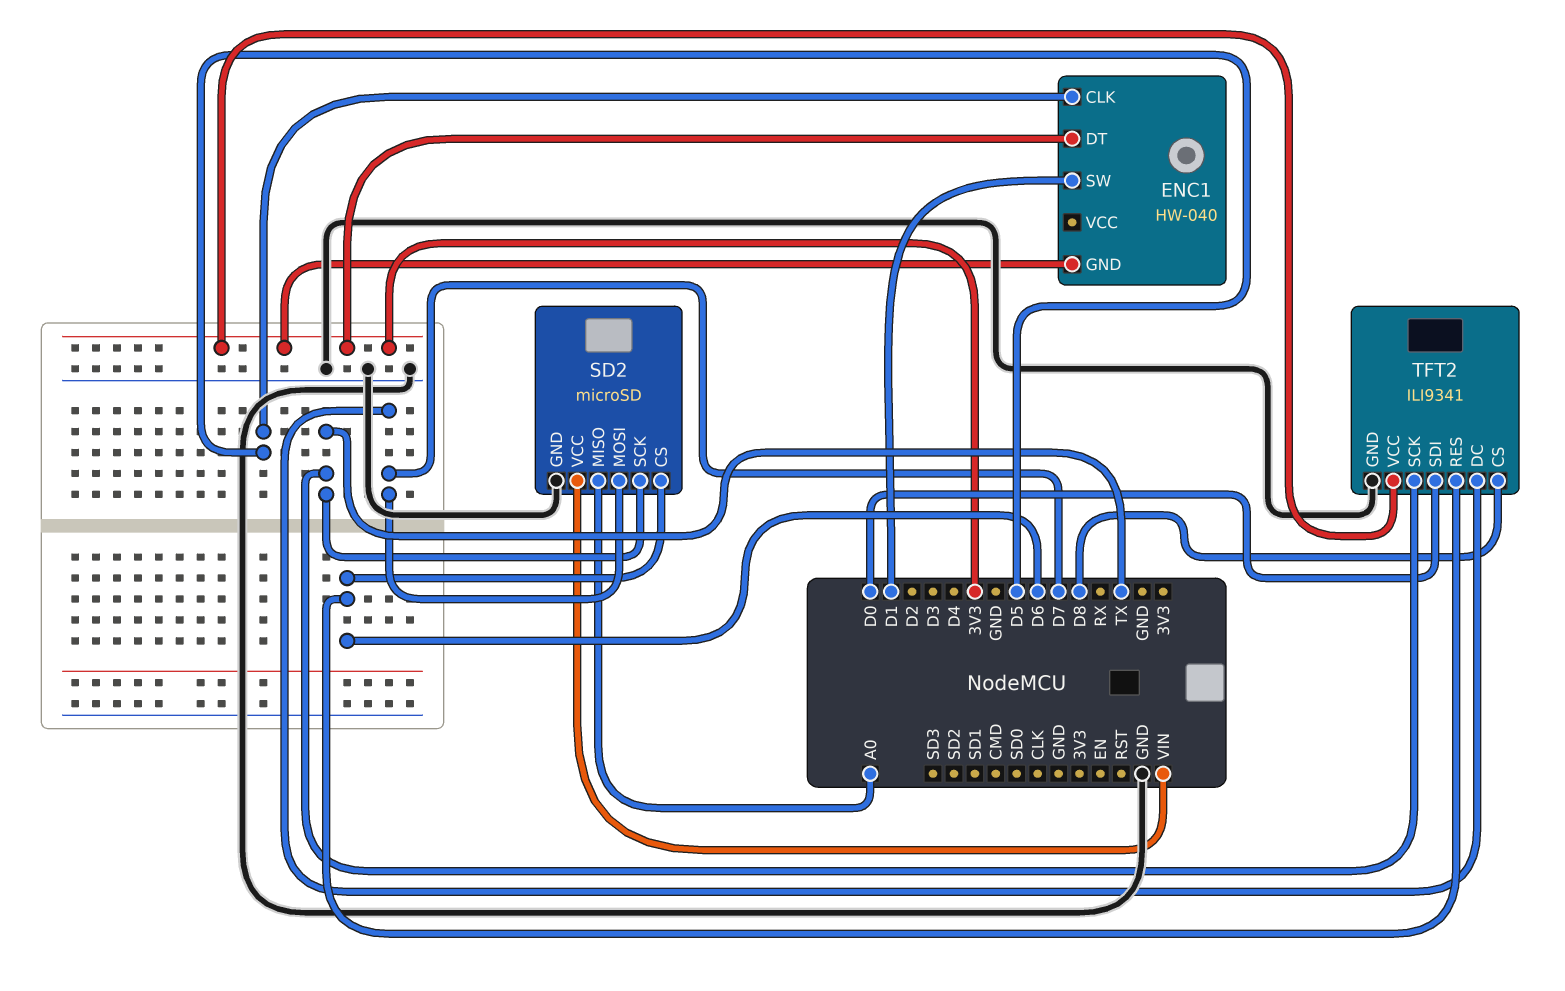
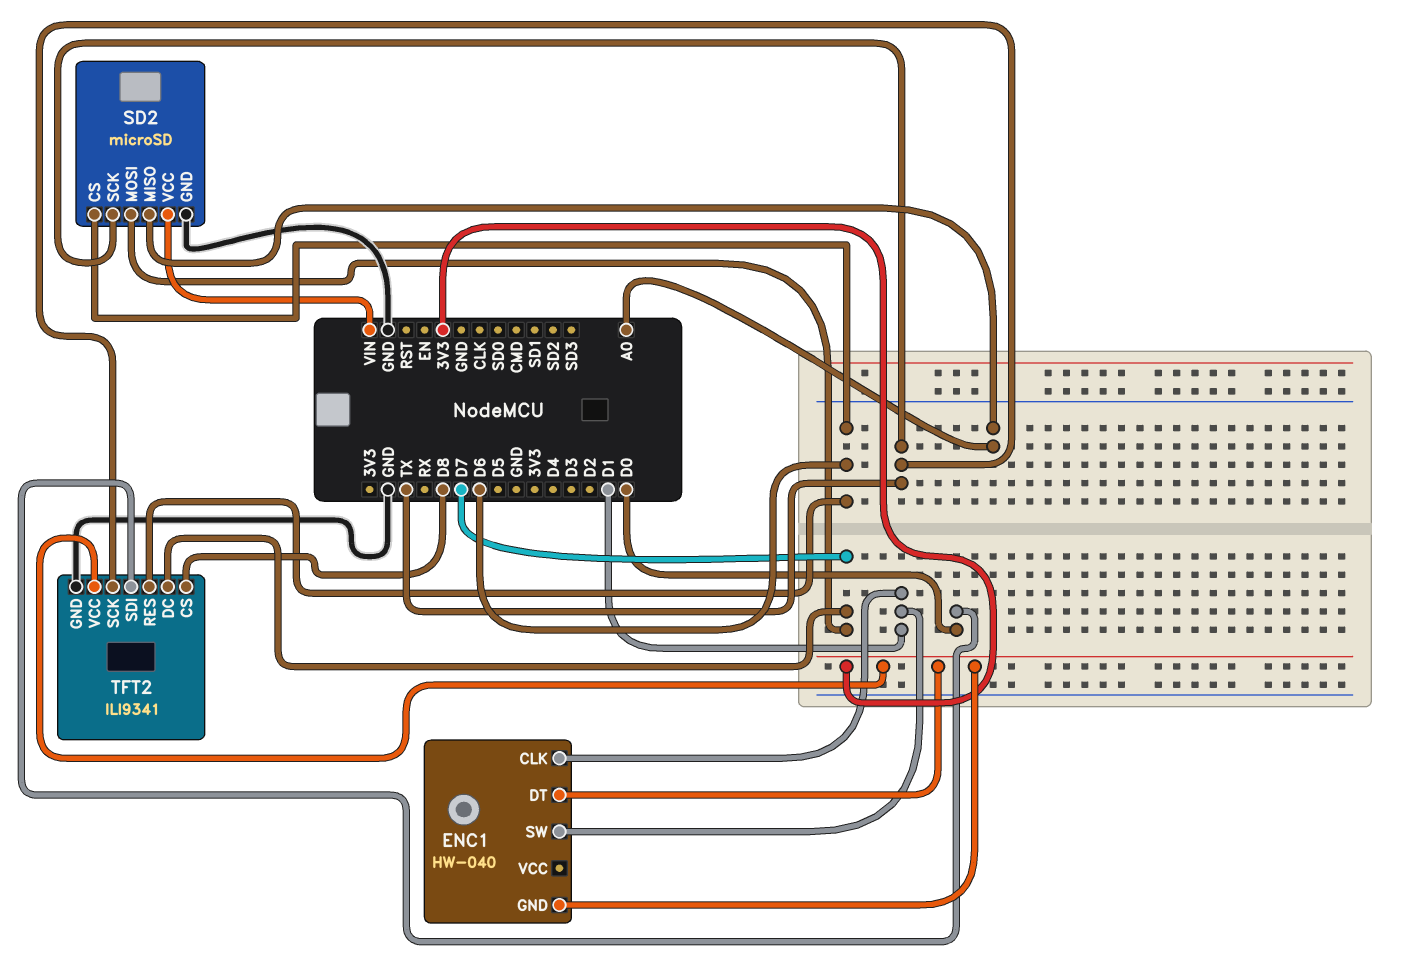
ENC1 pin CLK: D5 -> D1

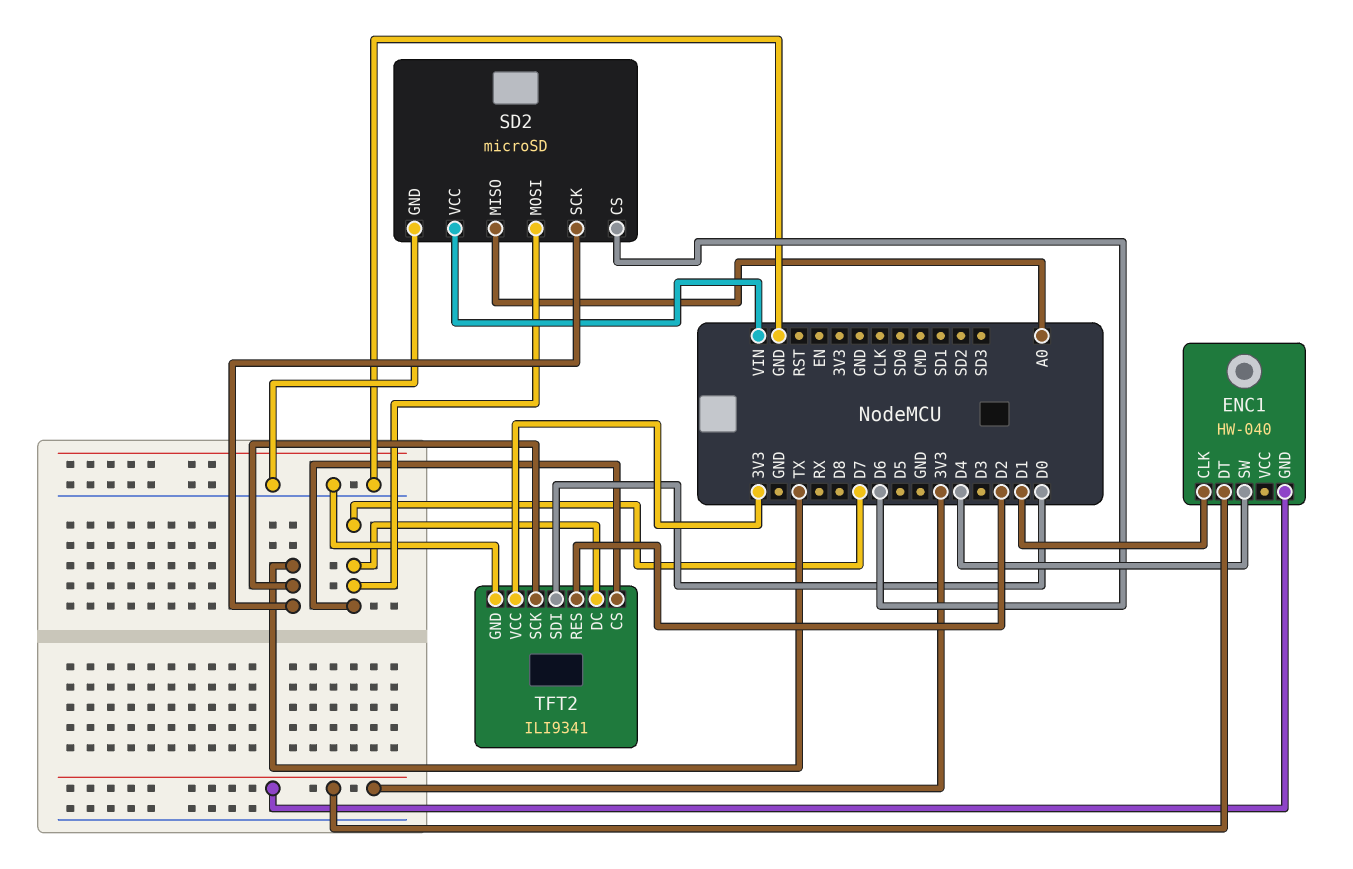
ENC1 pin SW: D1 -> D4
TFT2 pin CS: D8 -> D7
TFT2 pin RES: D6 -> D2

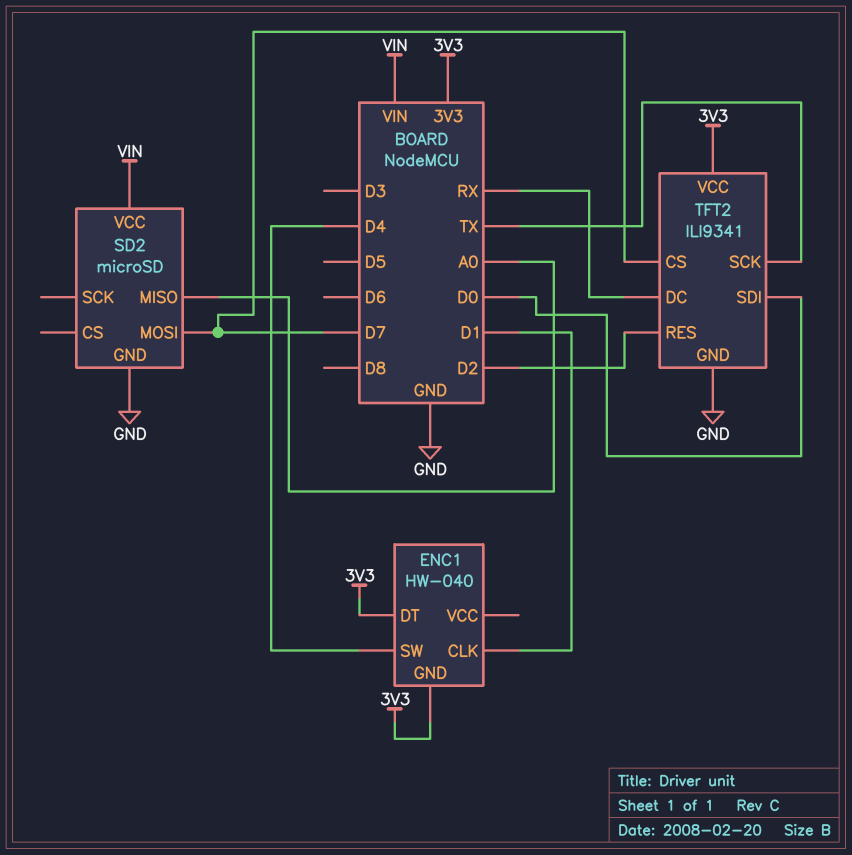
SD2 pin CS: D6 -> none
SD2 pin SCK: TX -> none
TFT2 pin DC: D7 -> RX

